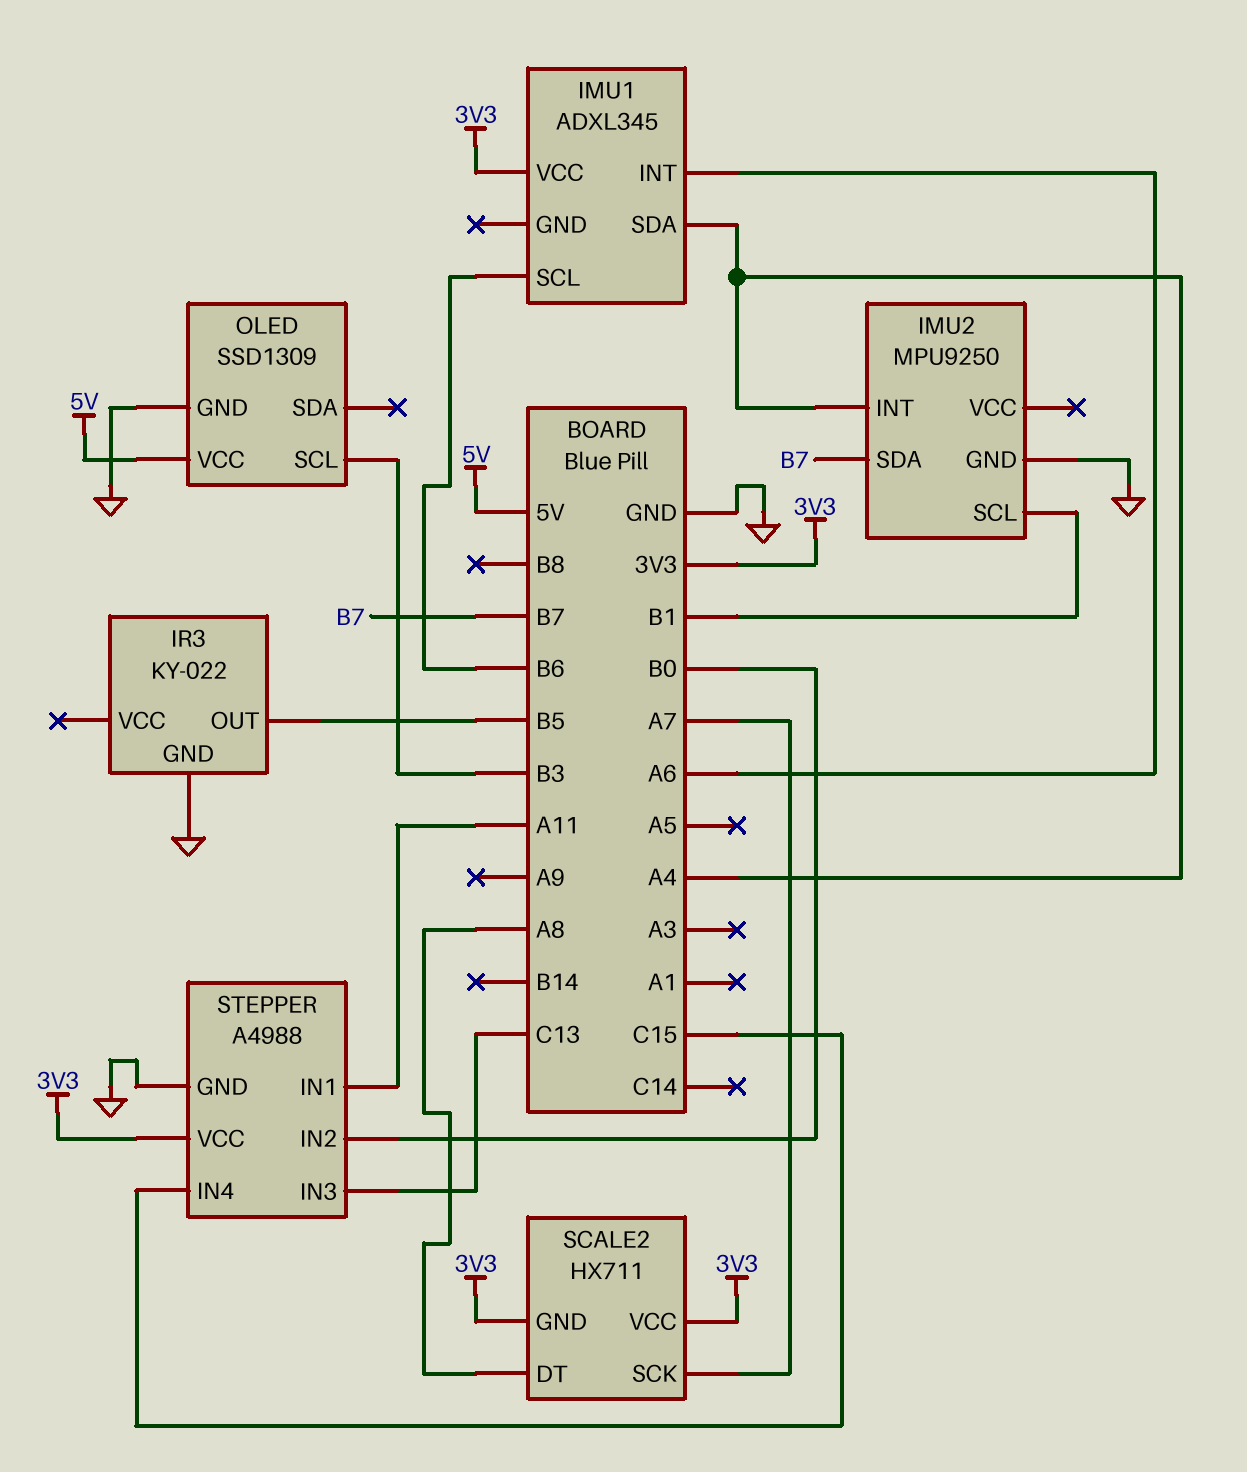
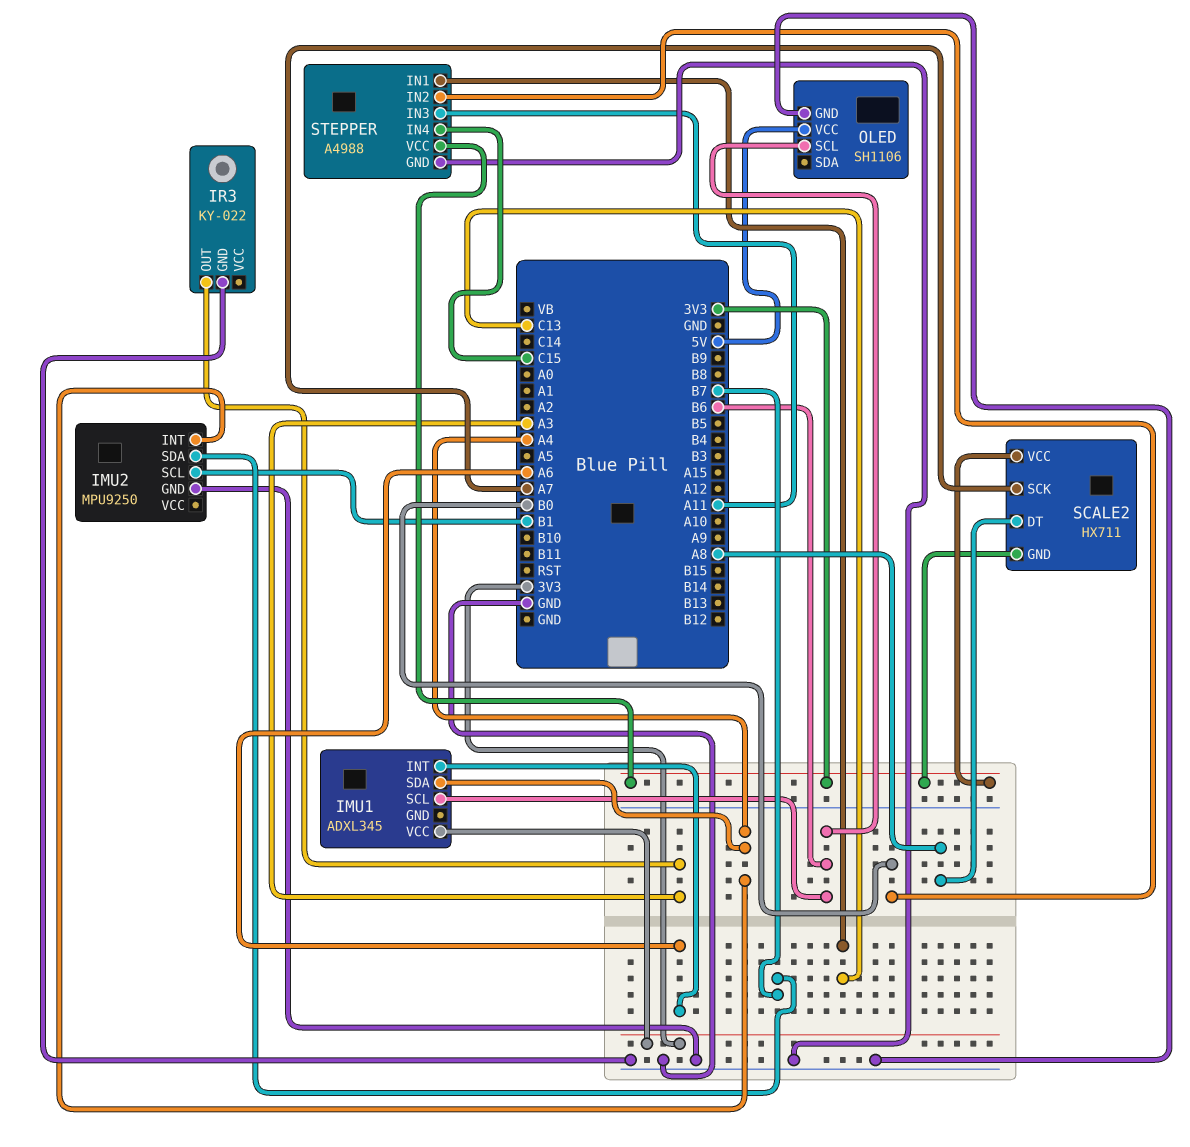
IR3 pin OUT: B5 -> A3
OLED: SSD1309 -> SH1106
OLED pin SCL: B3 -> B6
STEPPER pin IN1: A11 -> C13
STEPPER pin IN3: C13 -> A11

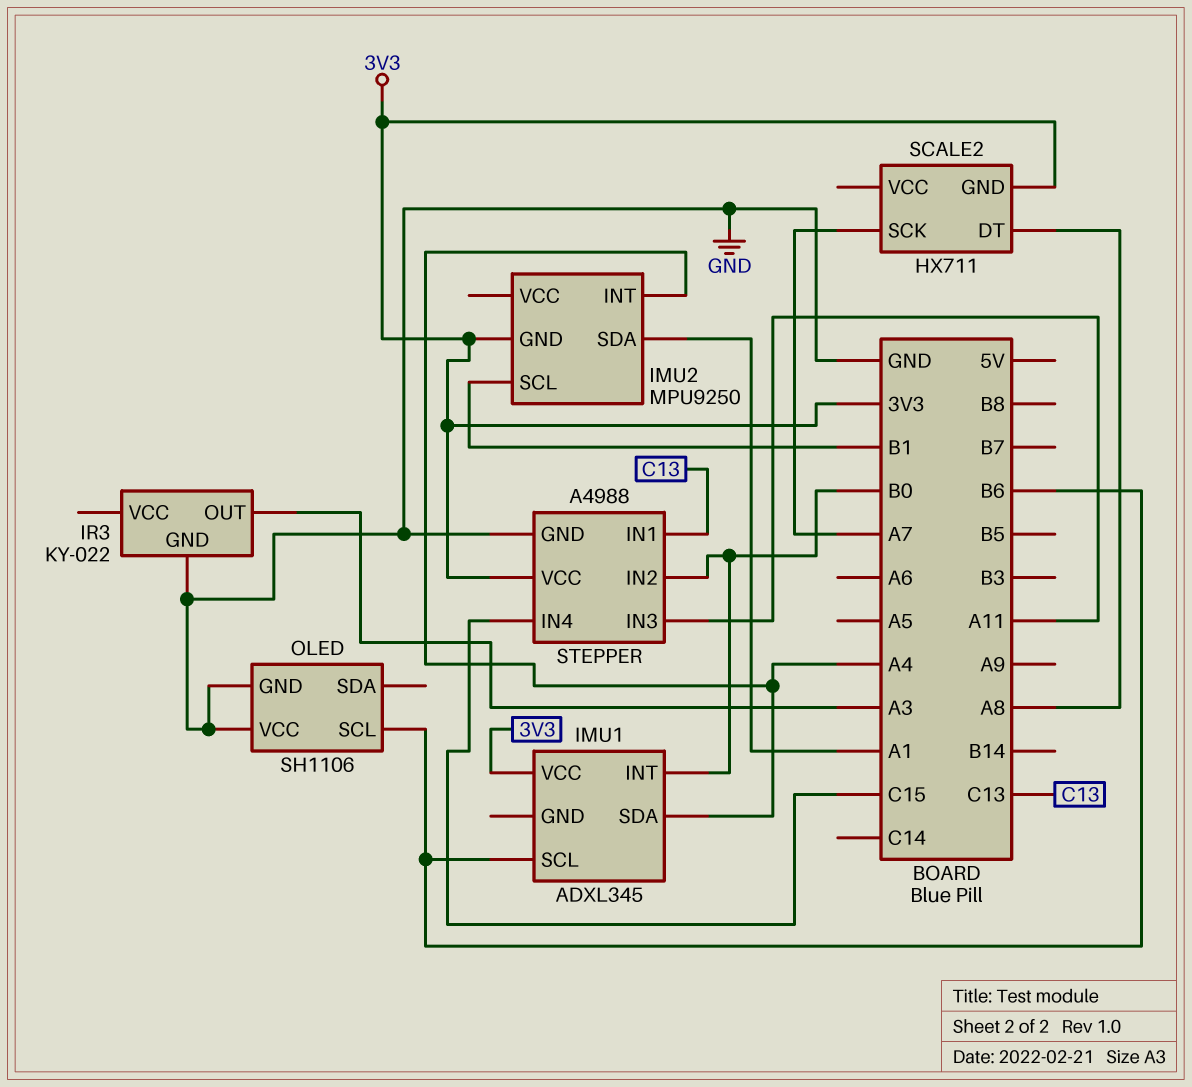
IMU1 pin INT: A6 -> B0
IMU2 pin GND: GND -> 3V3
IMU2 pin SDA: B7 -> A1
OLED pin VCC: 5V -> GND
SCALE2 pin VCC: 3V3 -> none

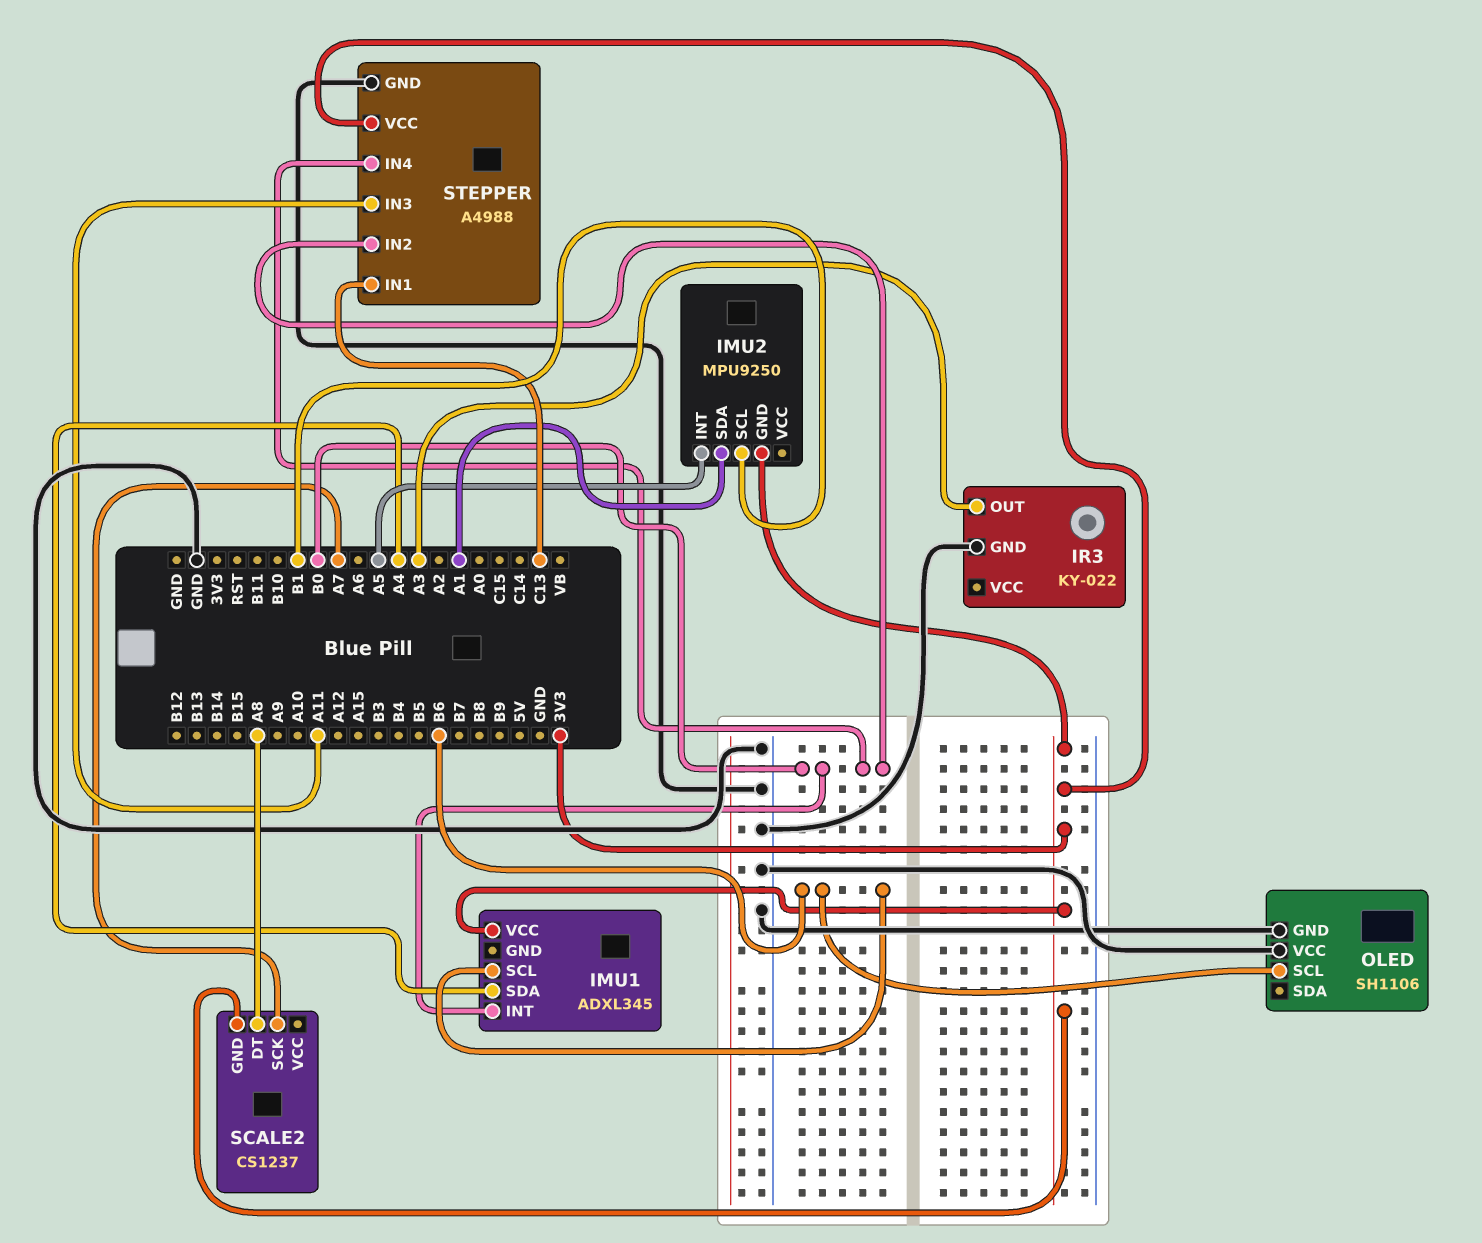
IMU2 pin INT: A4 -> A5
SCALE2: HX711 -> CS1237
STEPPER pin IN4: C15 -> B0

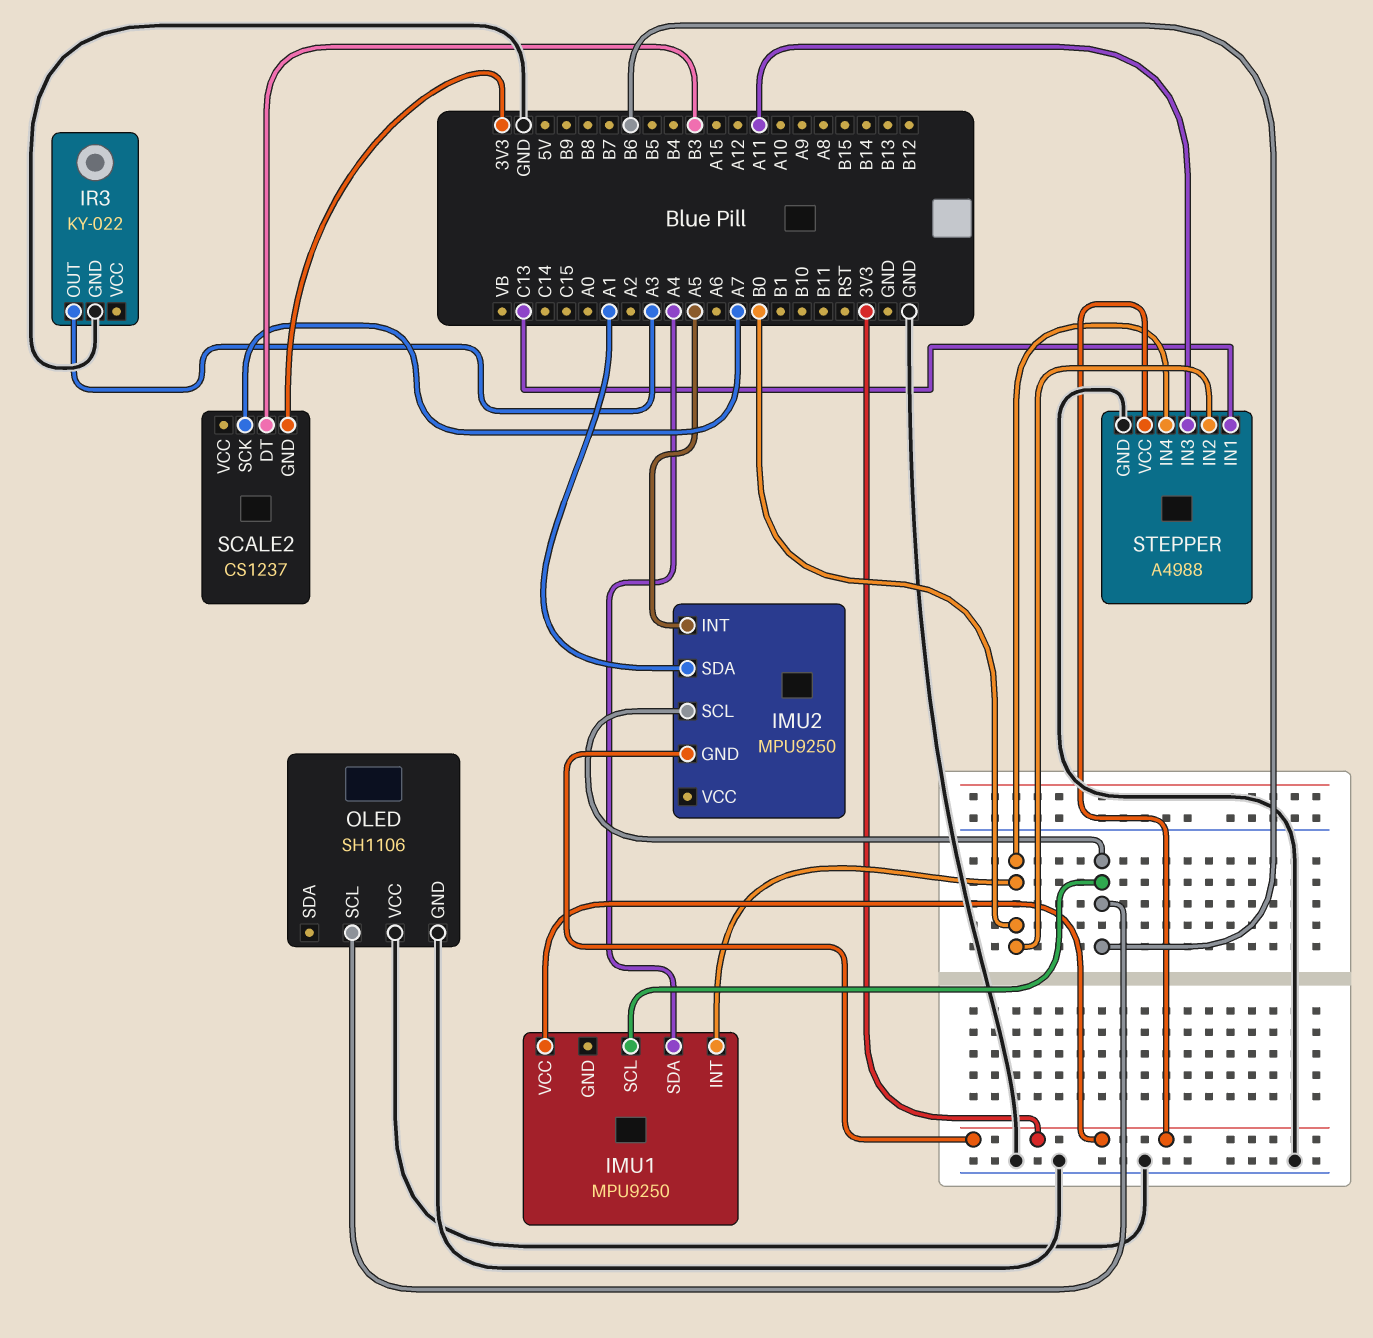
IMU1: ADXL345 -> MPU9250
IMU2 pin SCL: B1 -> B6
SCALE2 pin DT: A8 -> B3

